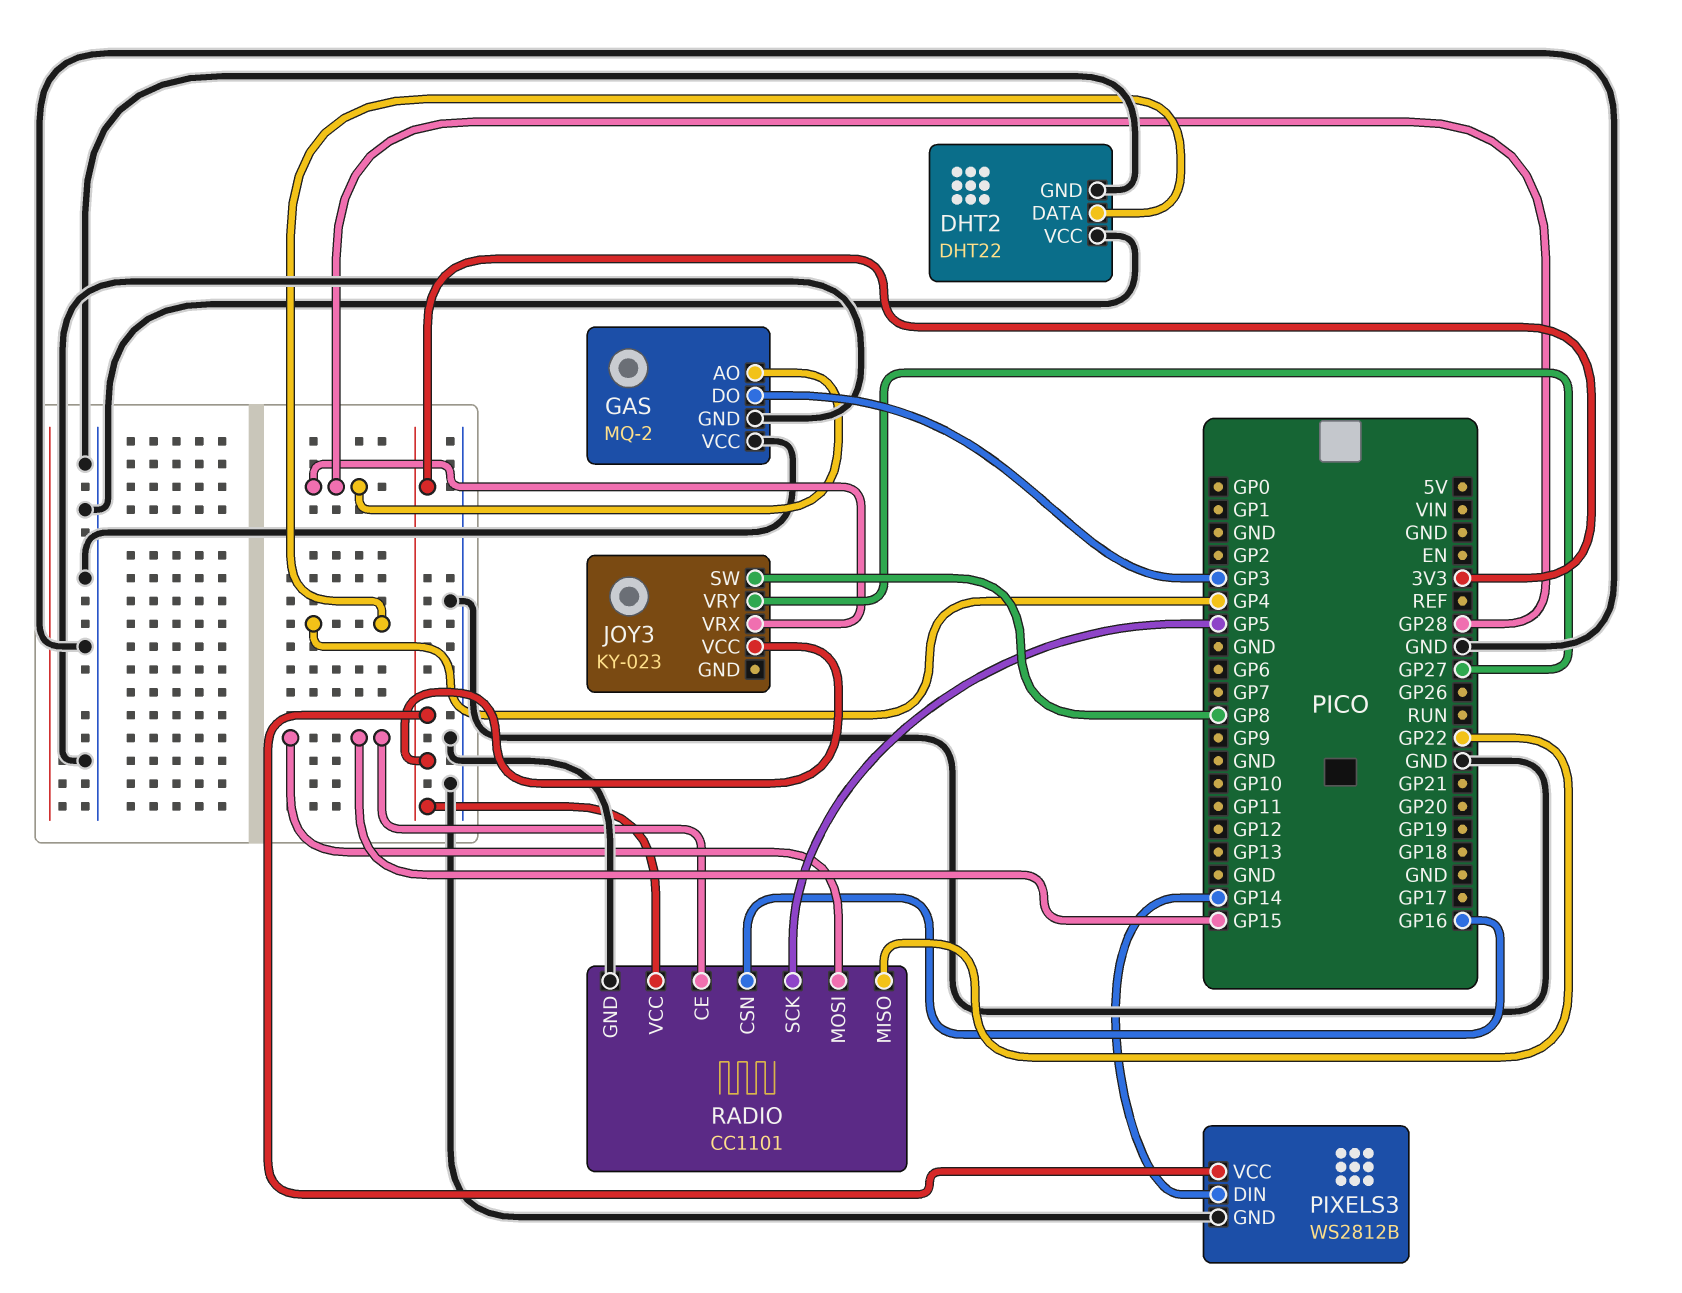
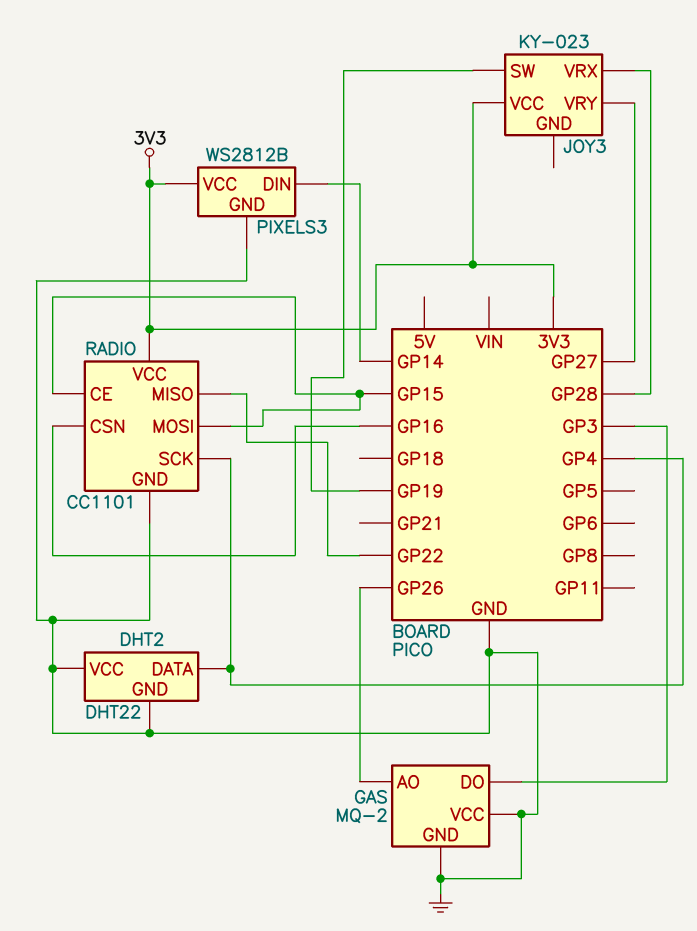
GAS pin AO: GP28 -> GP26
JOY3 pin SW: GP8 -> GP19
RADIO pin SCK: GP5 -> GP4

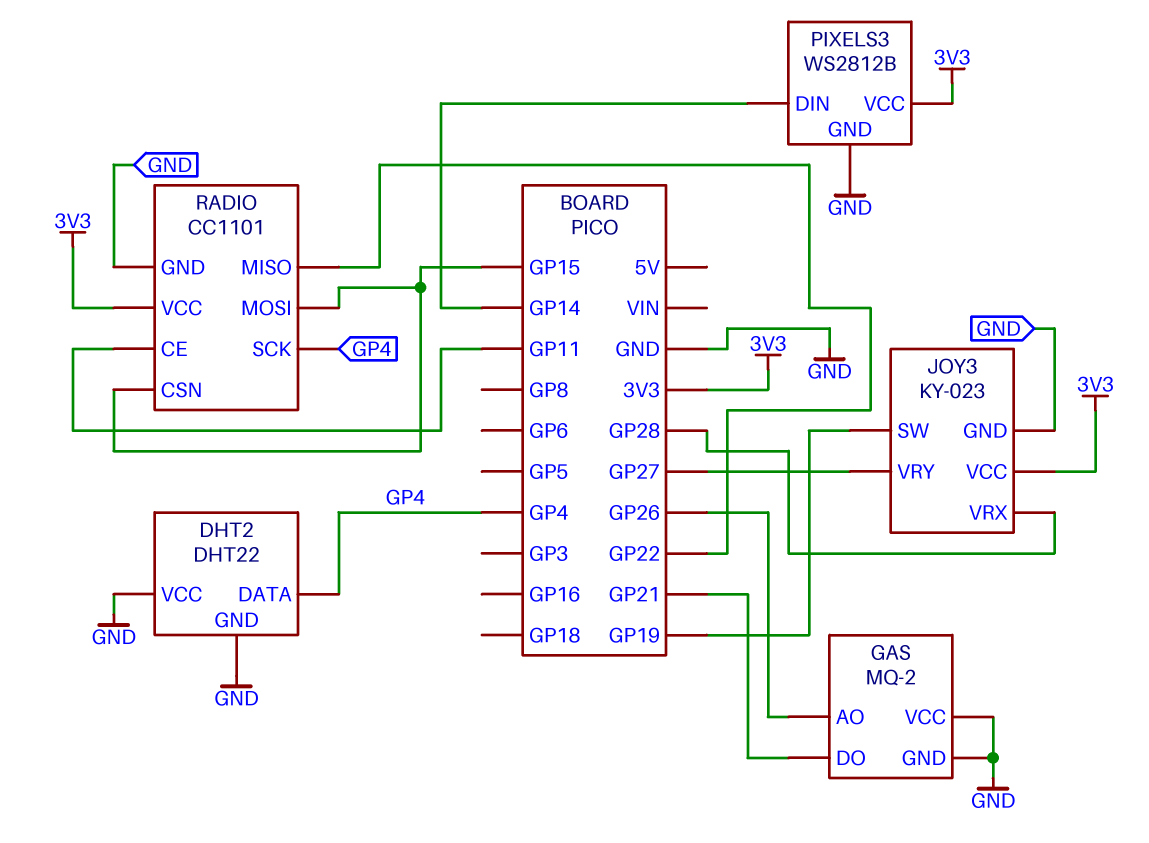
GAS pin DO: GP3 -> GP21
JOY3 pin GND: none -> GND
RADIO pin CE: GP15 -> GP11
RADIO pin CSN: GP16 -> GP15

